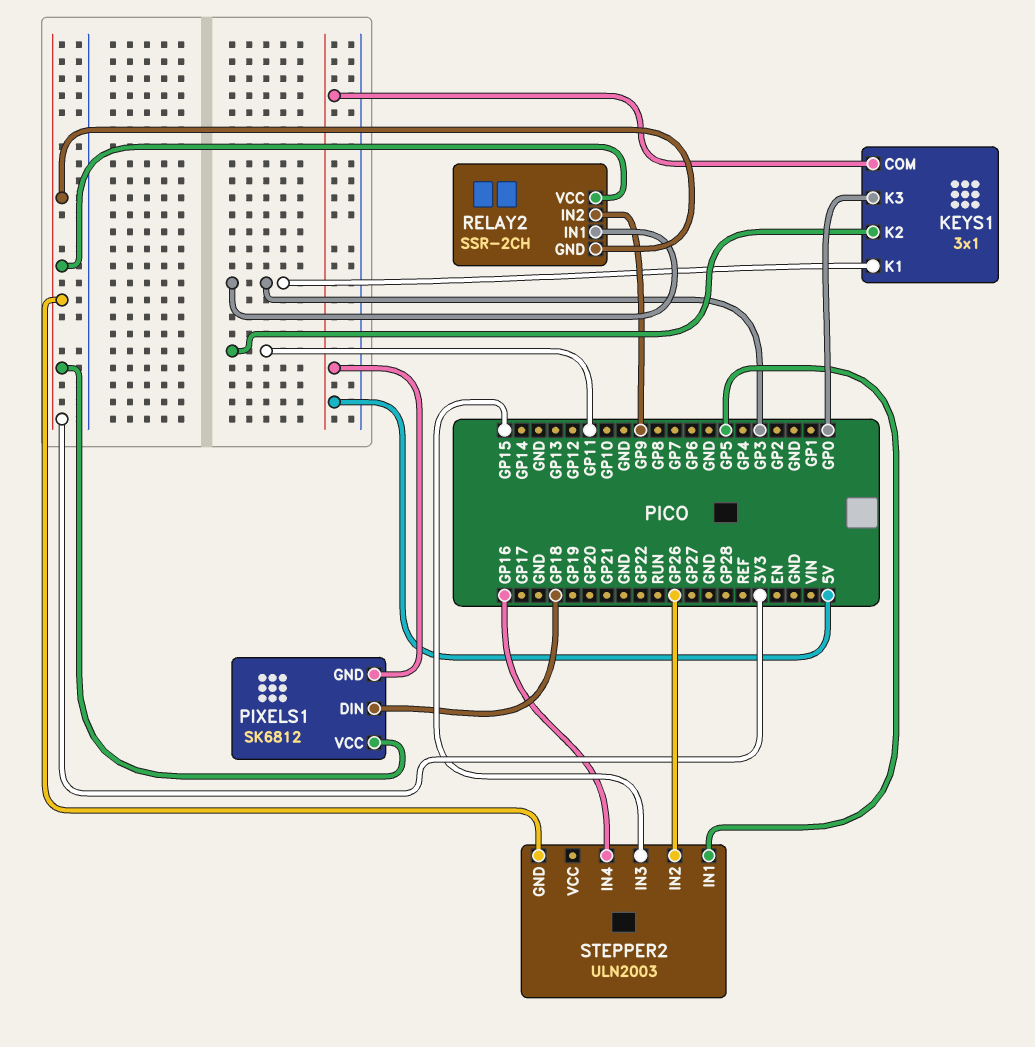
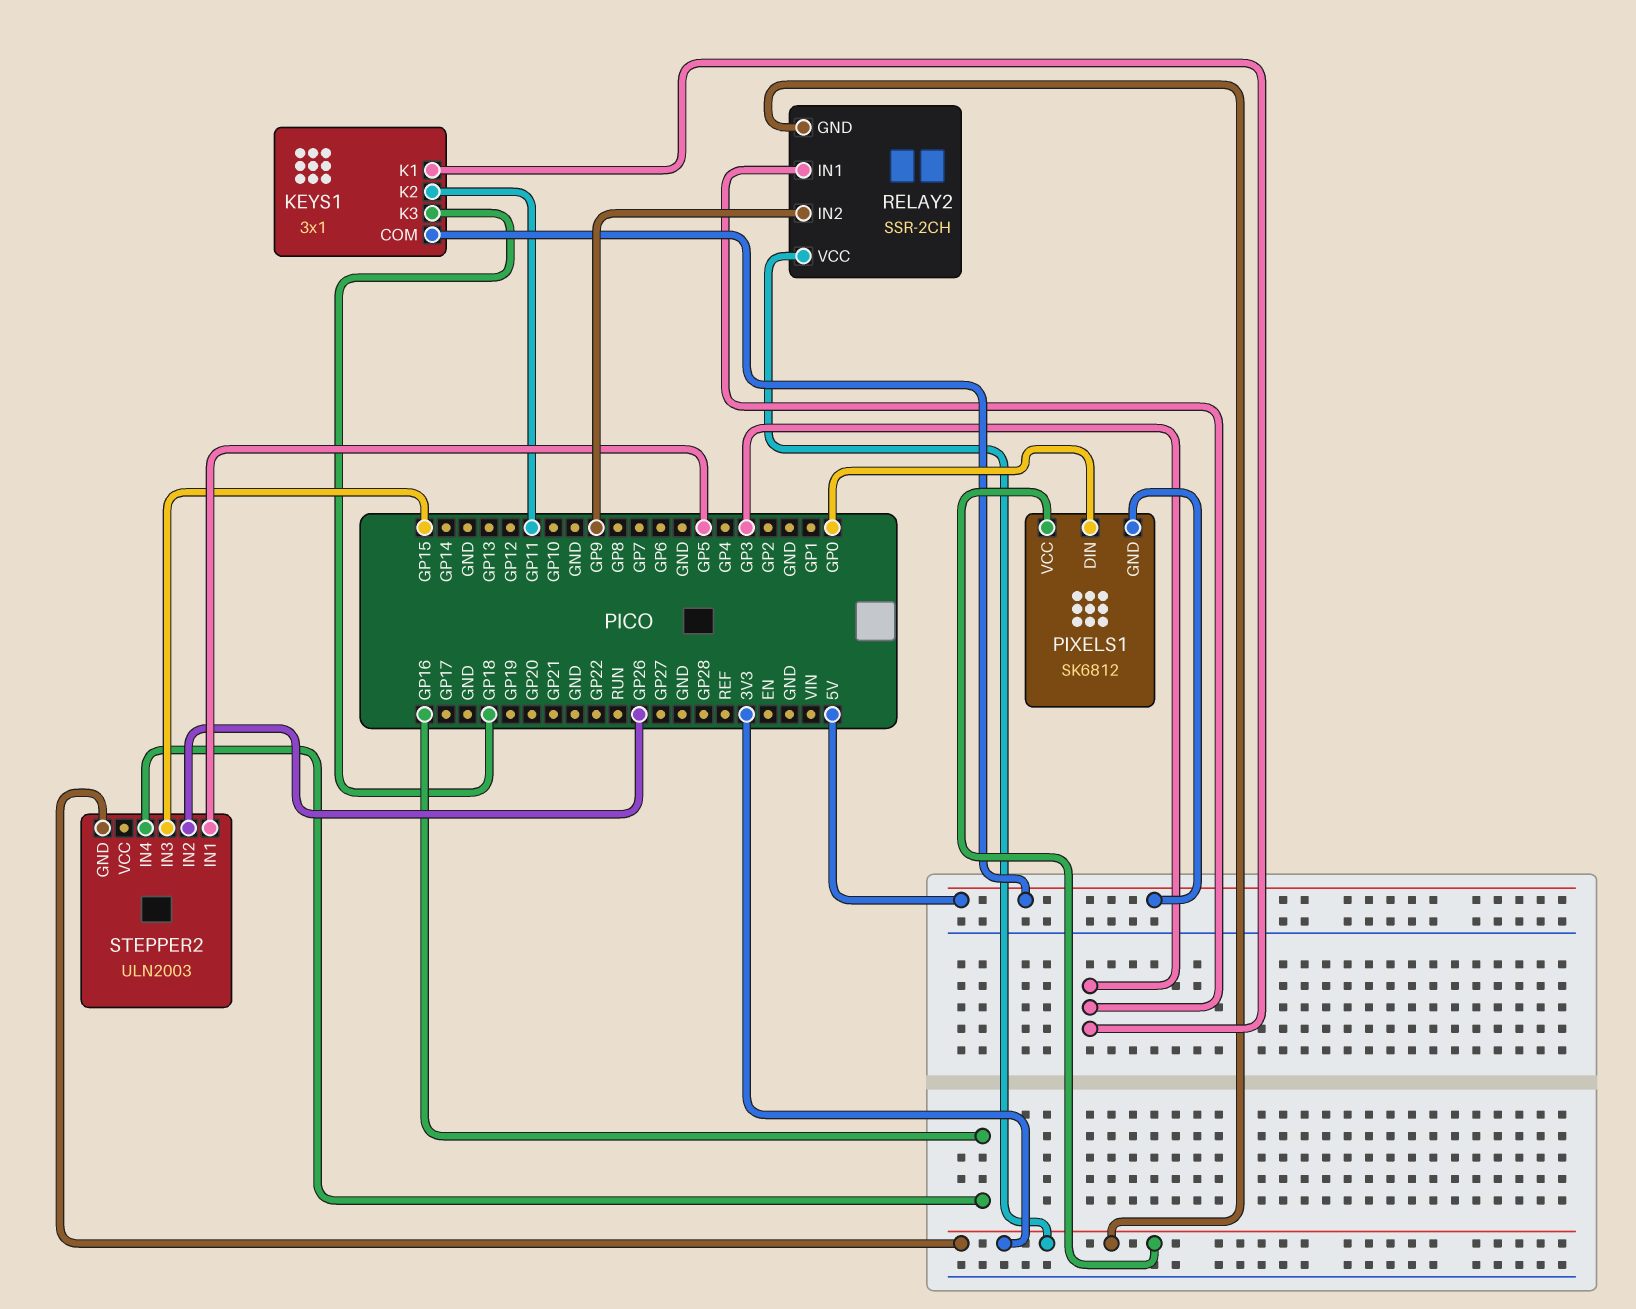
KEYS1 pin K3: GP0 -> GP18
PIXELS1 pin DIN: GP18 -> GP0

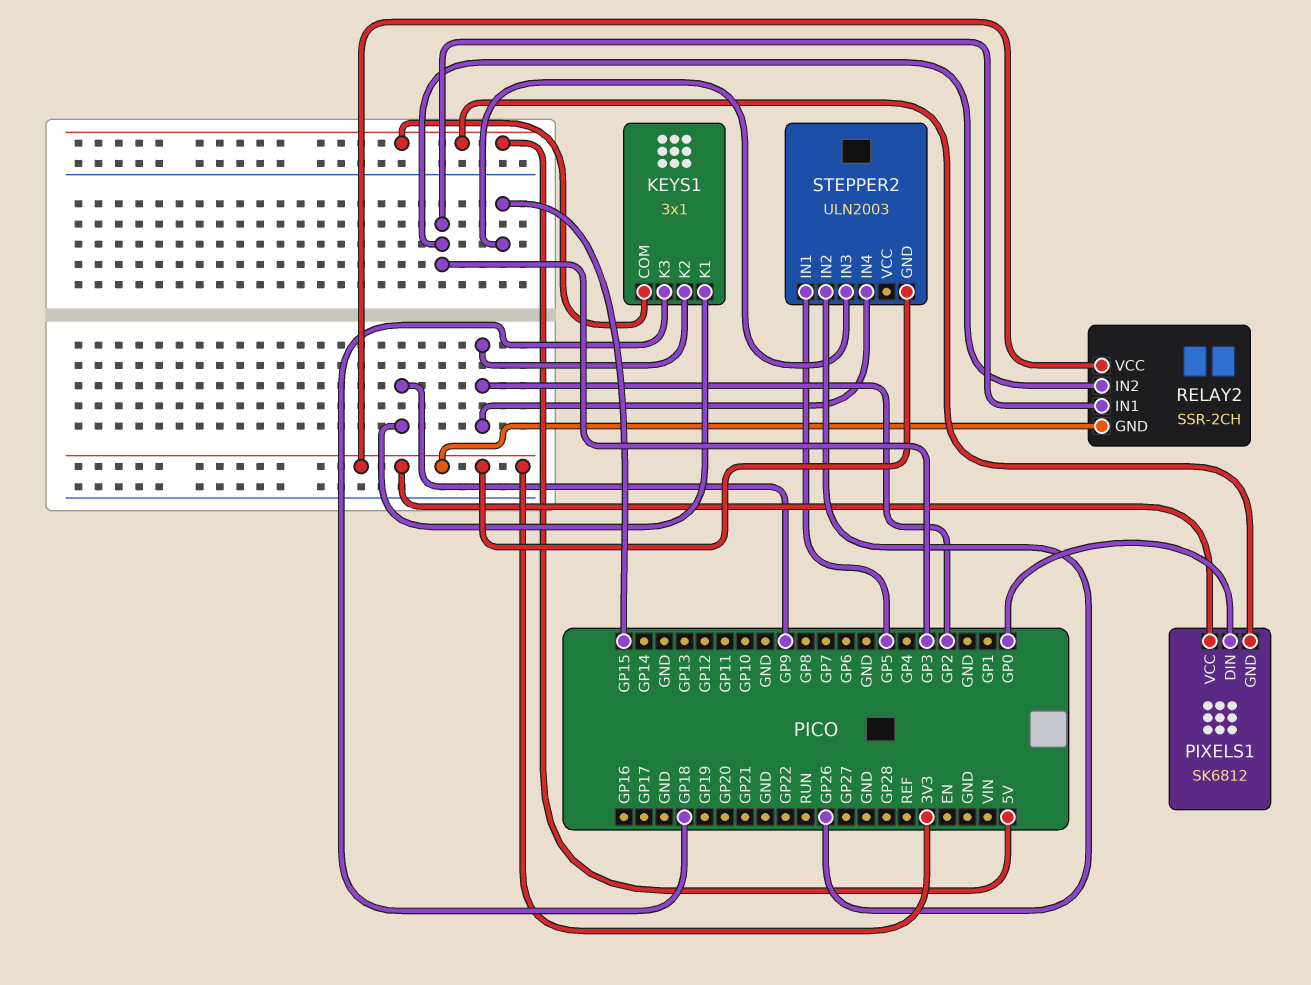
KEYS1 pin K1: GP3 -> GP9
KEYS1 pin K2: GP11 -> GP2
RELAY2 pin IN2: GP9 -> GP3
STEPPER2 pin IN4: GP16 -> GP2

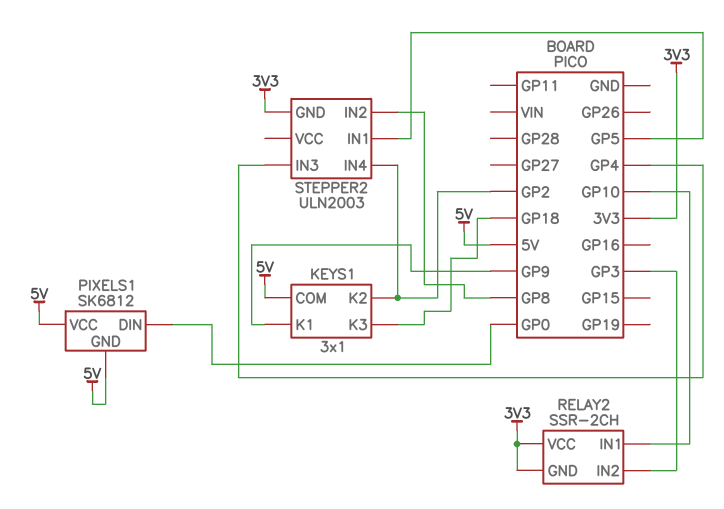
PIXELS1 pin VCC: 3V3 -> 5V
RELAY2 pin IN1: GP3 -> GP10
STEPPER2 pin IN2: GP26 -> GP8
STEPPER2 pin IN3: GP15 -> GP4

